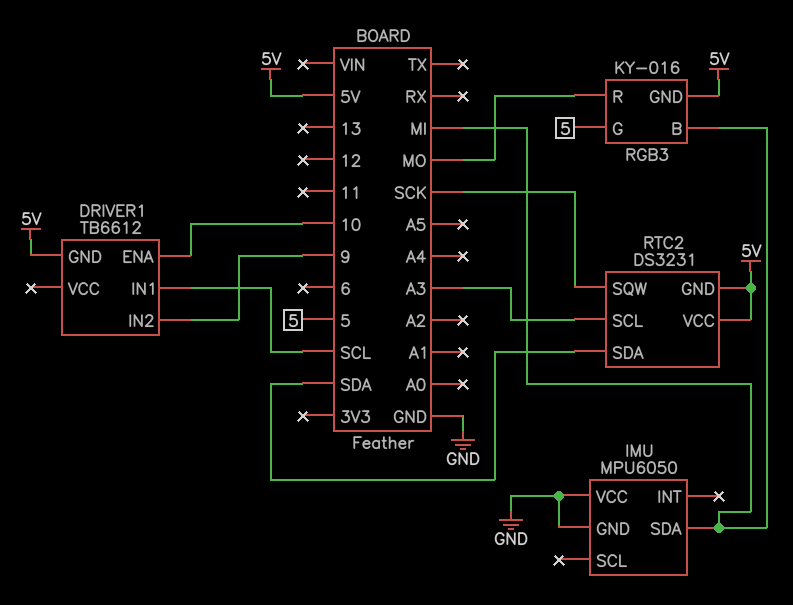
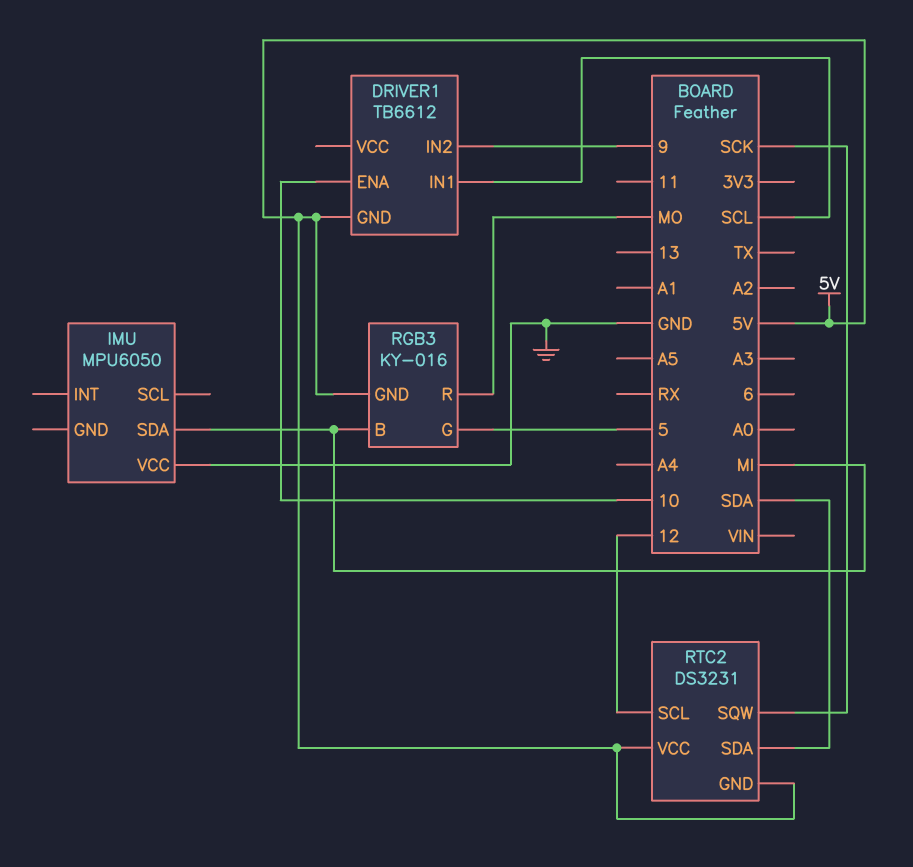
IMU pin GND: GND -> none
RTC2 pin SCL: A3 -> 12

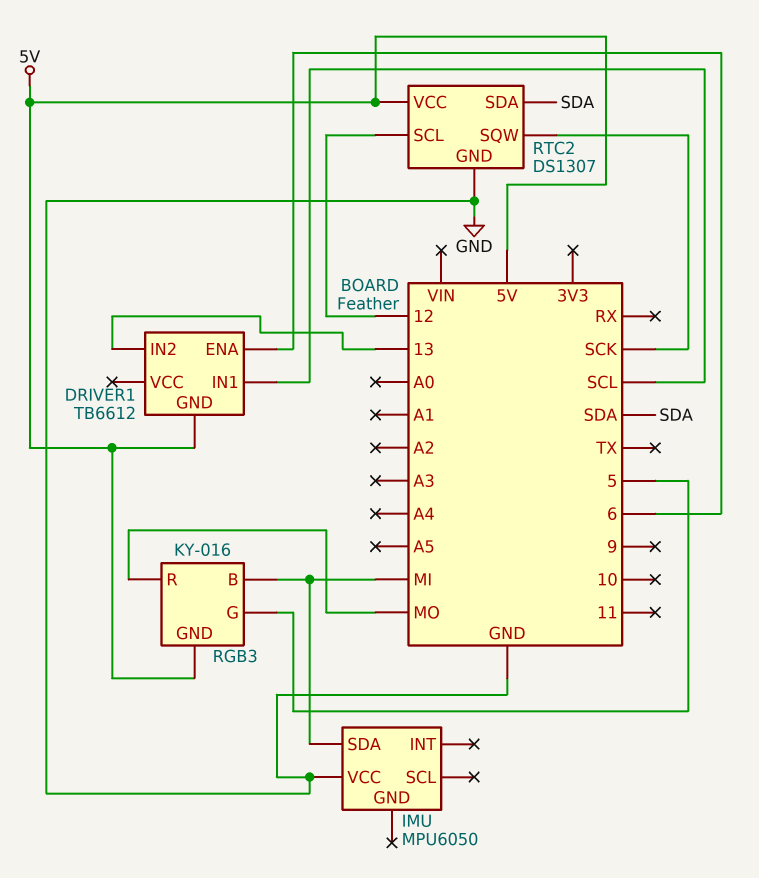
DRIVER1 pin ENA: 10 -> 6
DRIVER1 pin IN2: 9 -> 13
RTC2: DS3231 -> DS1307
RTC2 pin GND: 5V -> GND

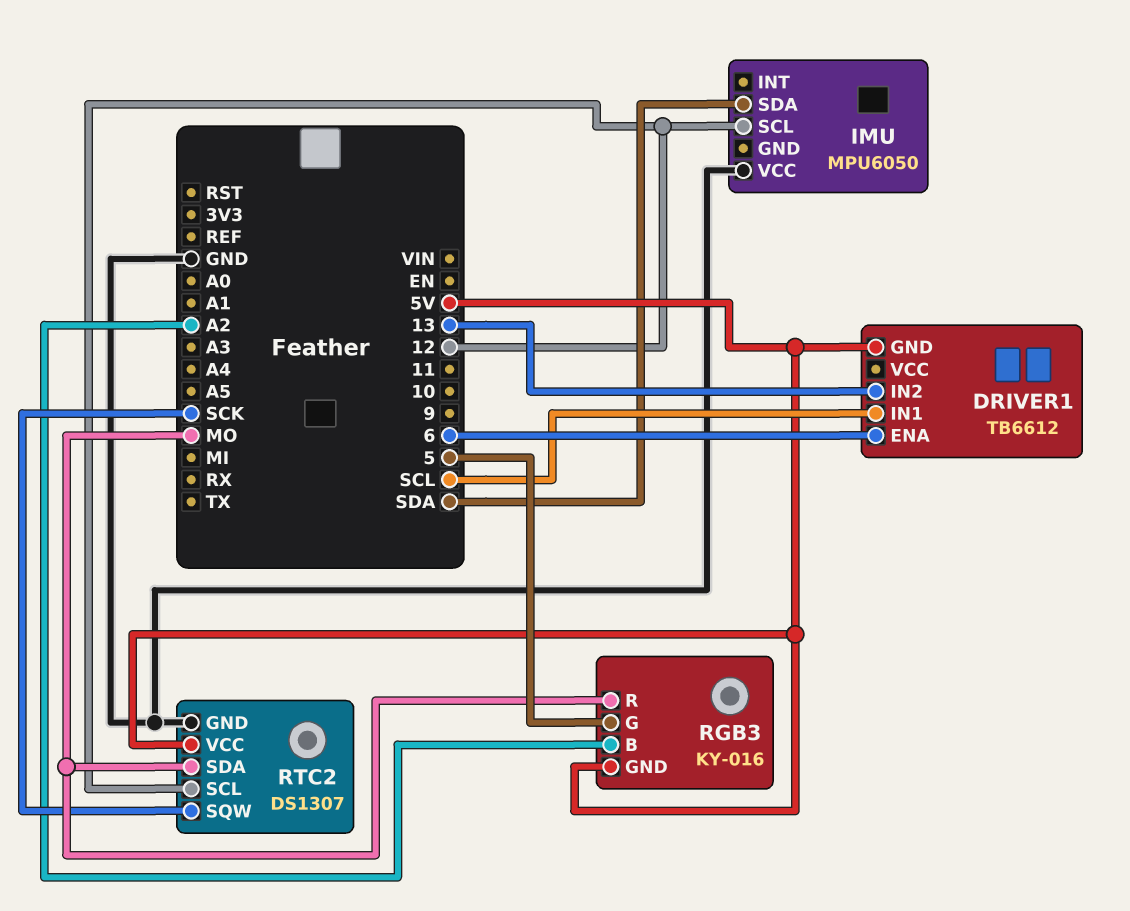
IMU pin SCL: none -> 12
IMU pin SDA: MI -> SDA
RGB3 pin B: MI -> A2
RTC2 pin SDA: SDA -> MO

